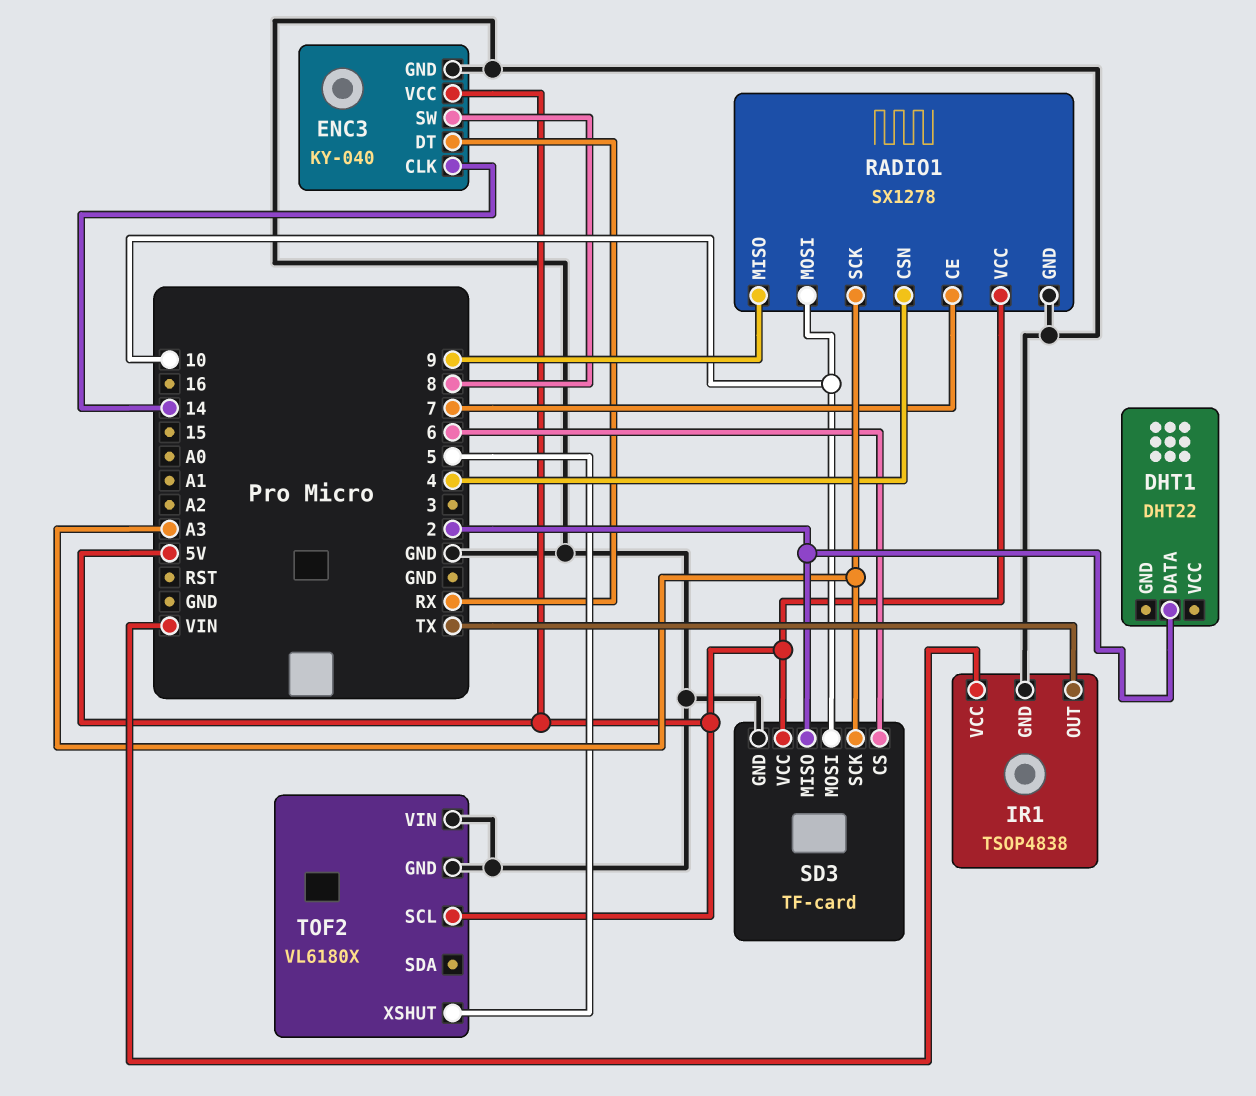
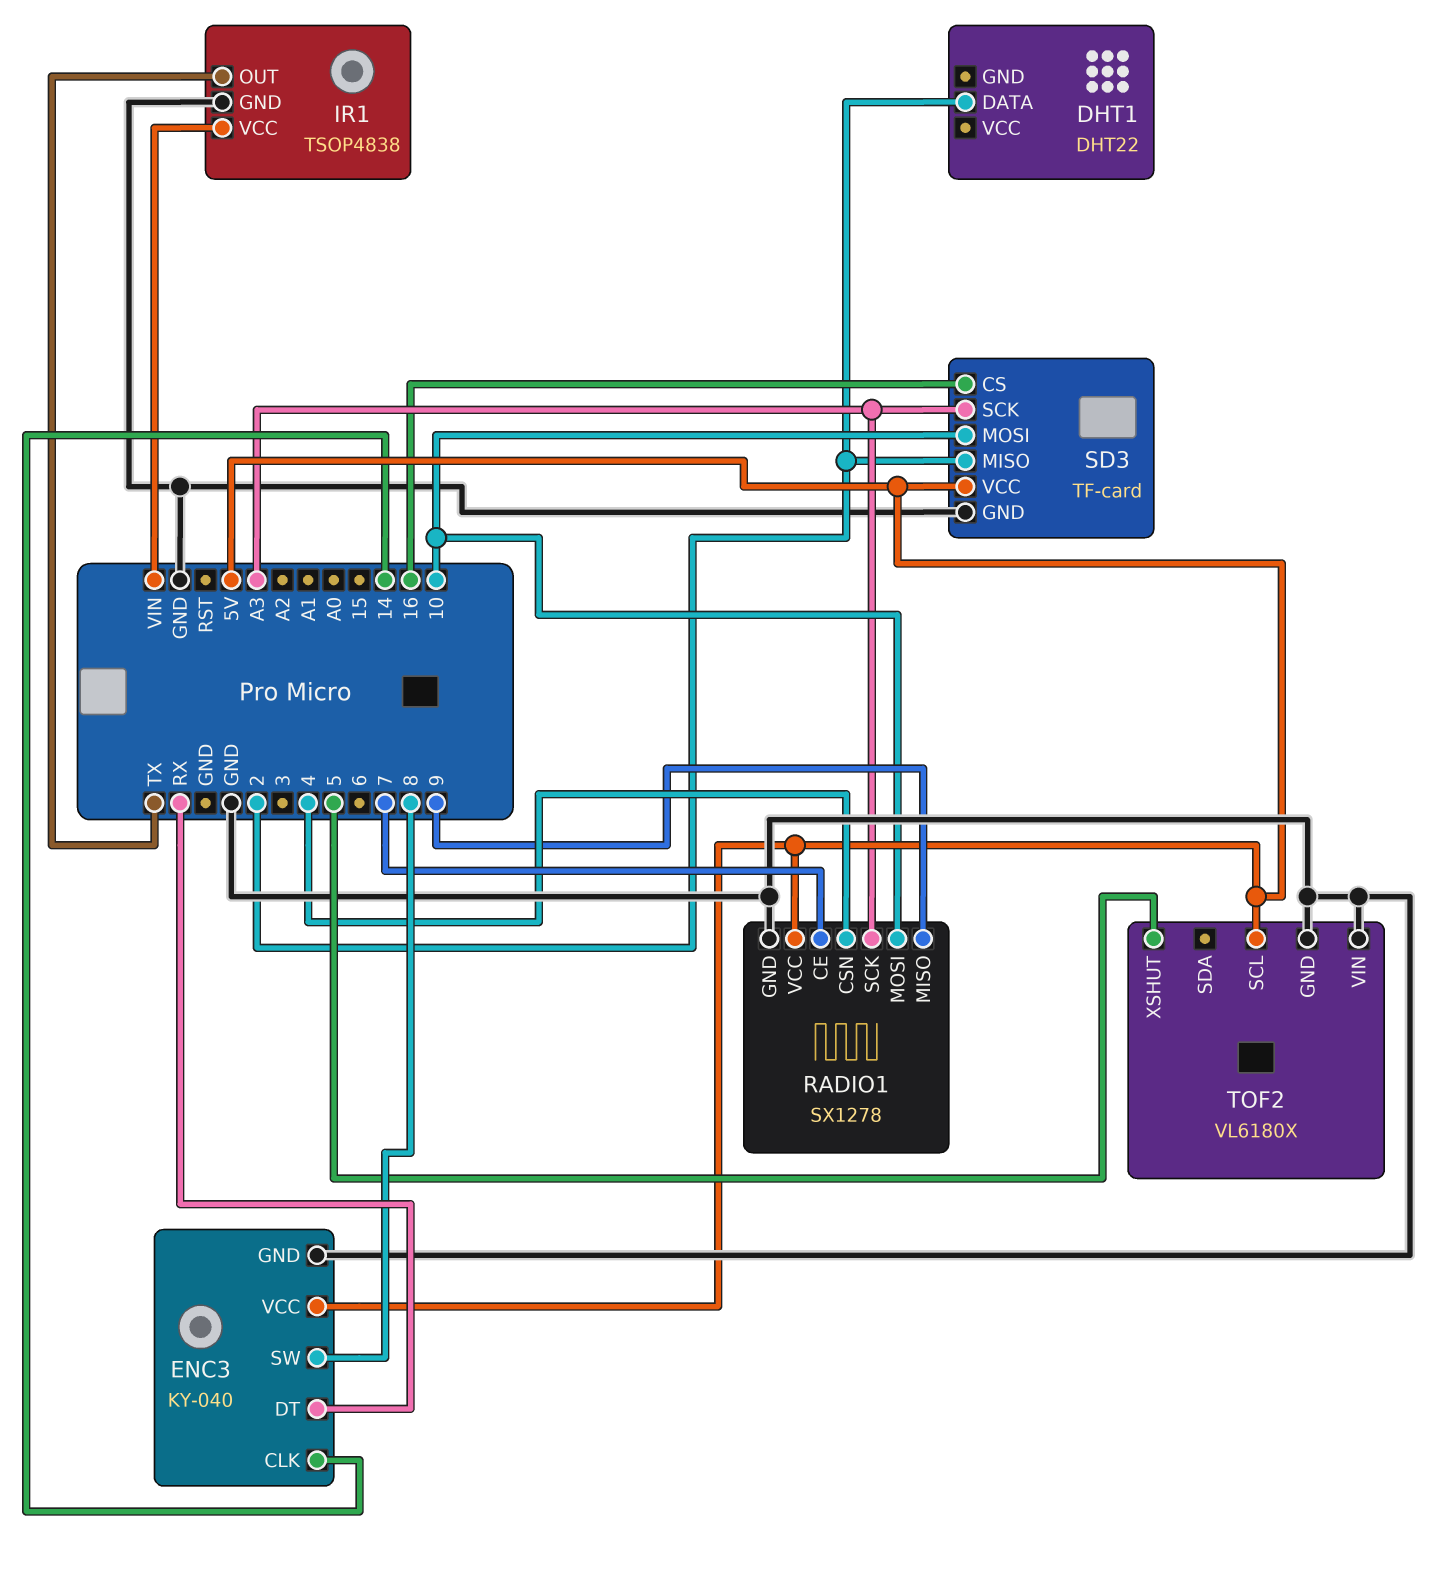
SD3 pin CS: 6 -> 16

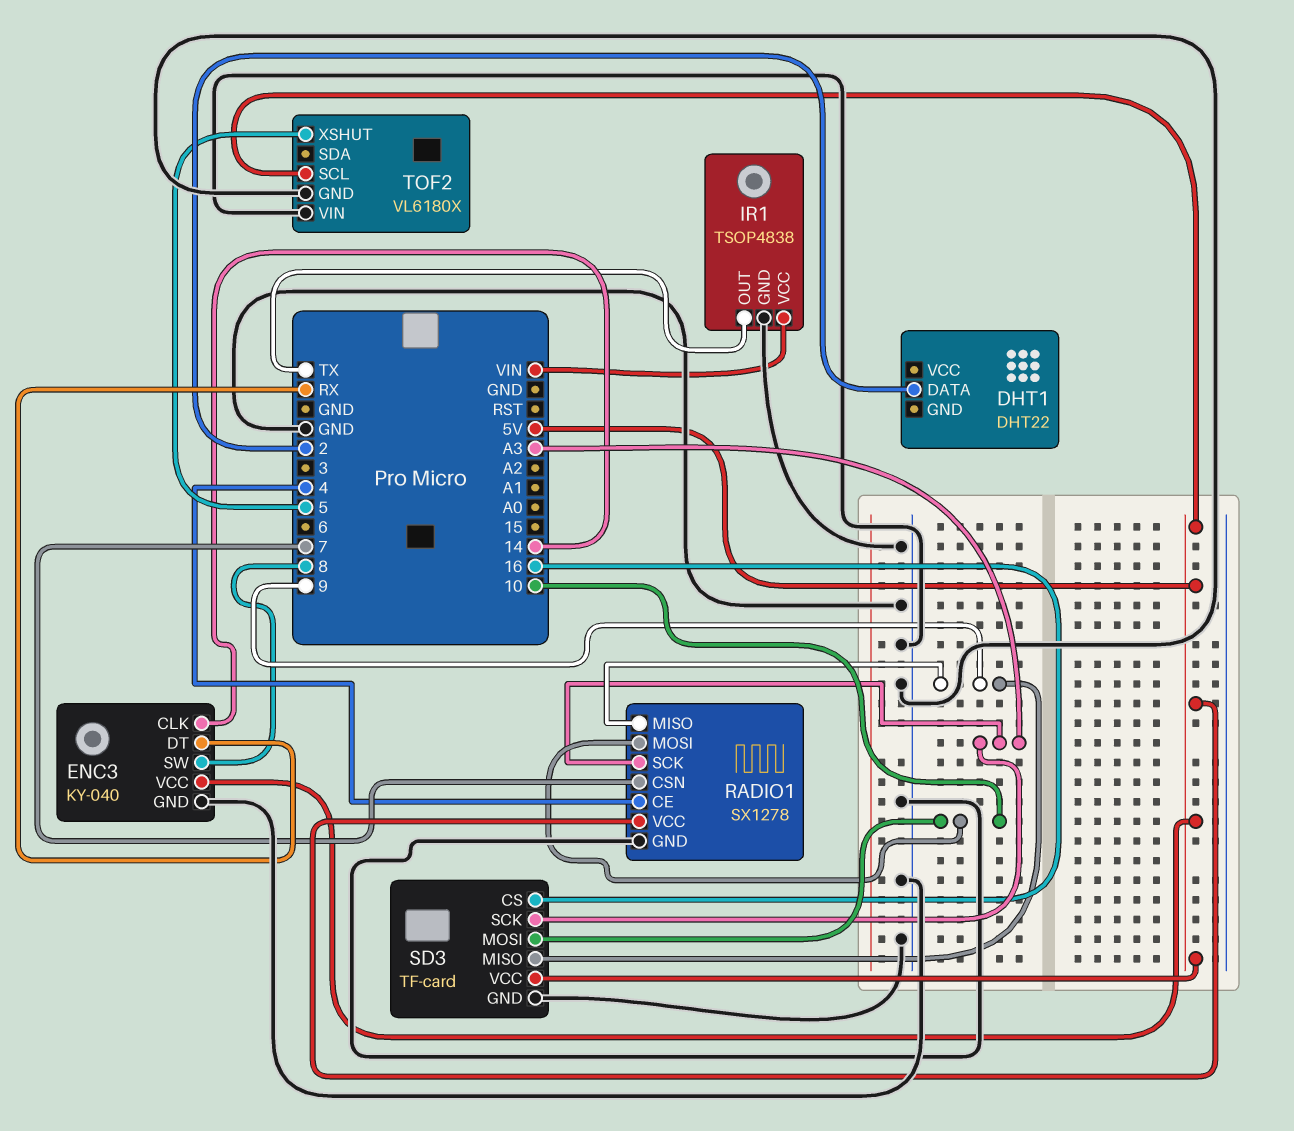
RADIO1 pin CE: 7 -> 4
RADIO1 pin CSN: 4 -> 7
SD3 pin MISO: 2 -> 9

